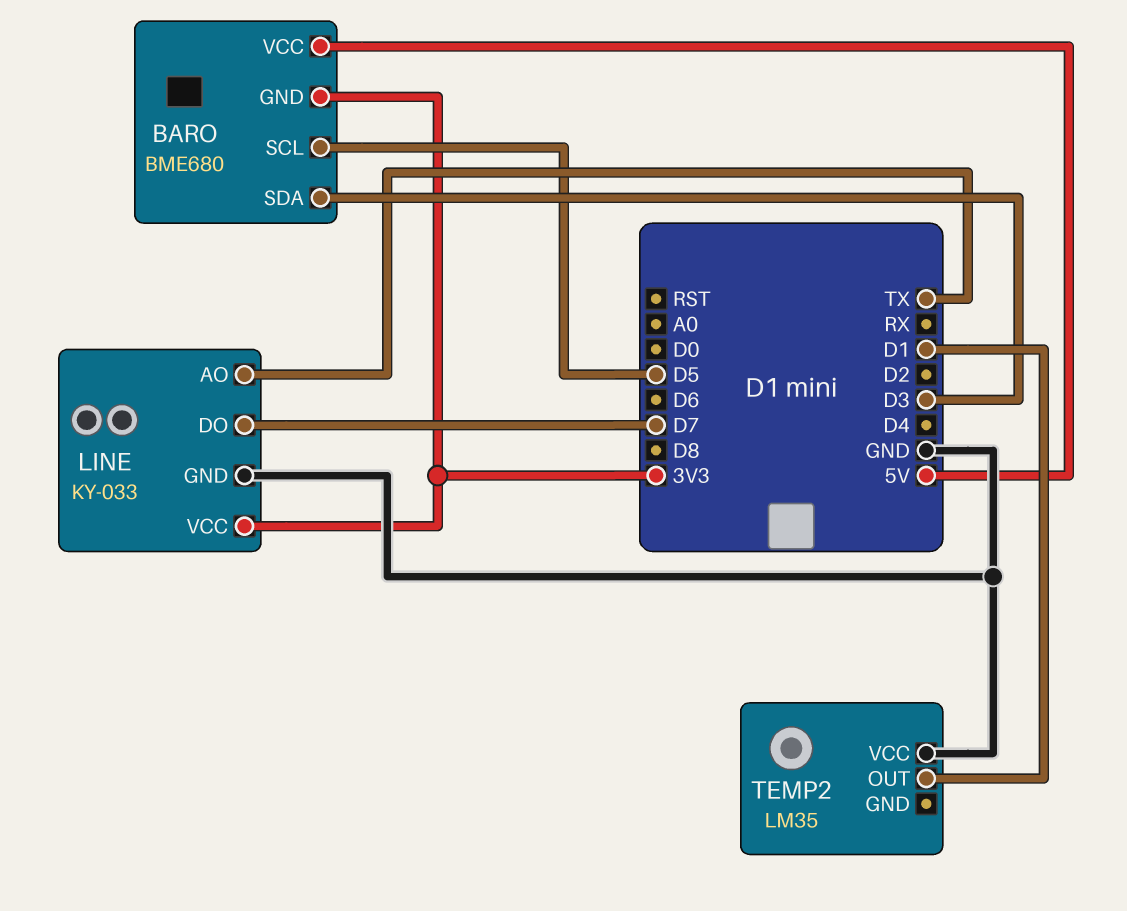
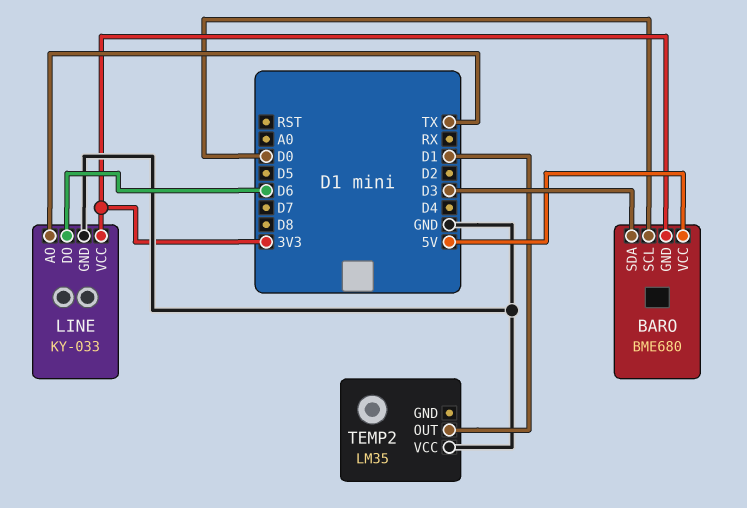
BARO pin SCL: D5 -> D0
LINE pin DO: D7 -> D6

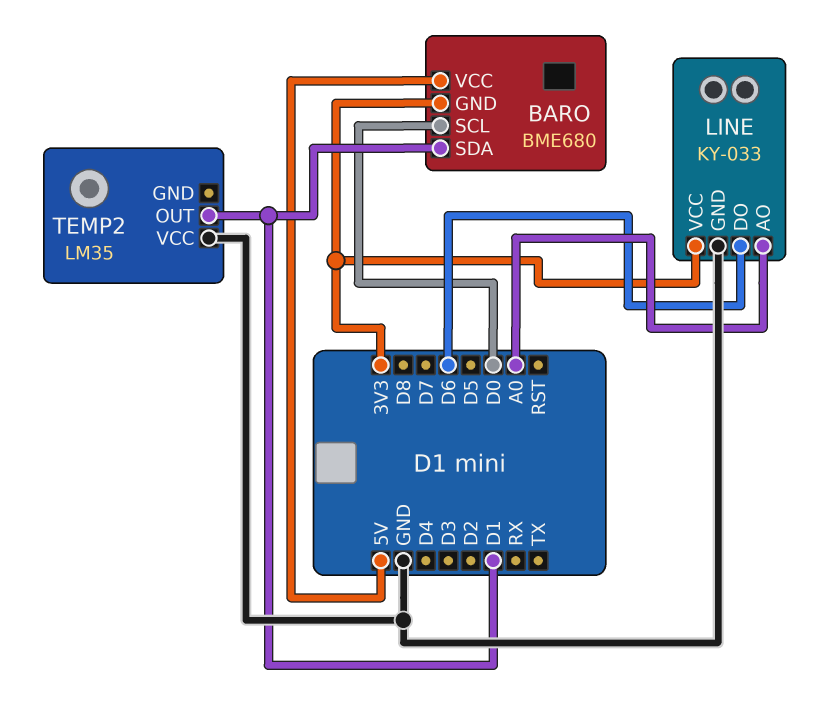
BARO pin SDA: D3 -> D1
LINE pin AO: TX -> A0

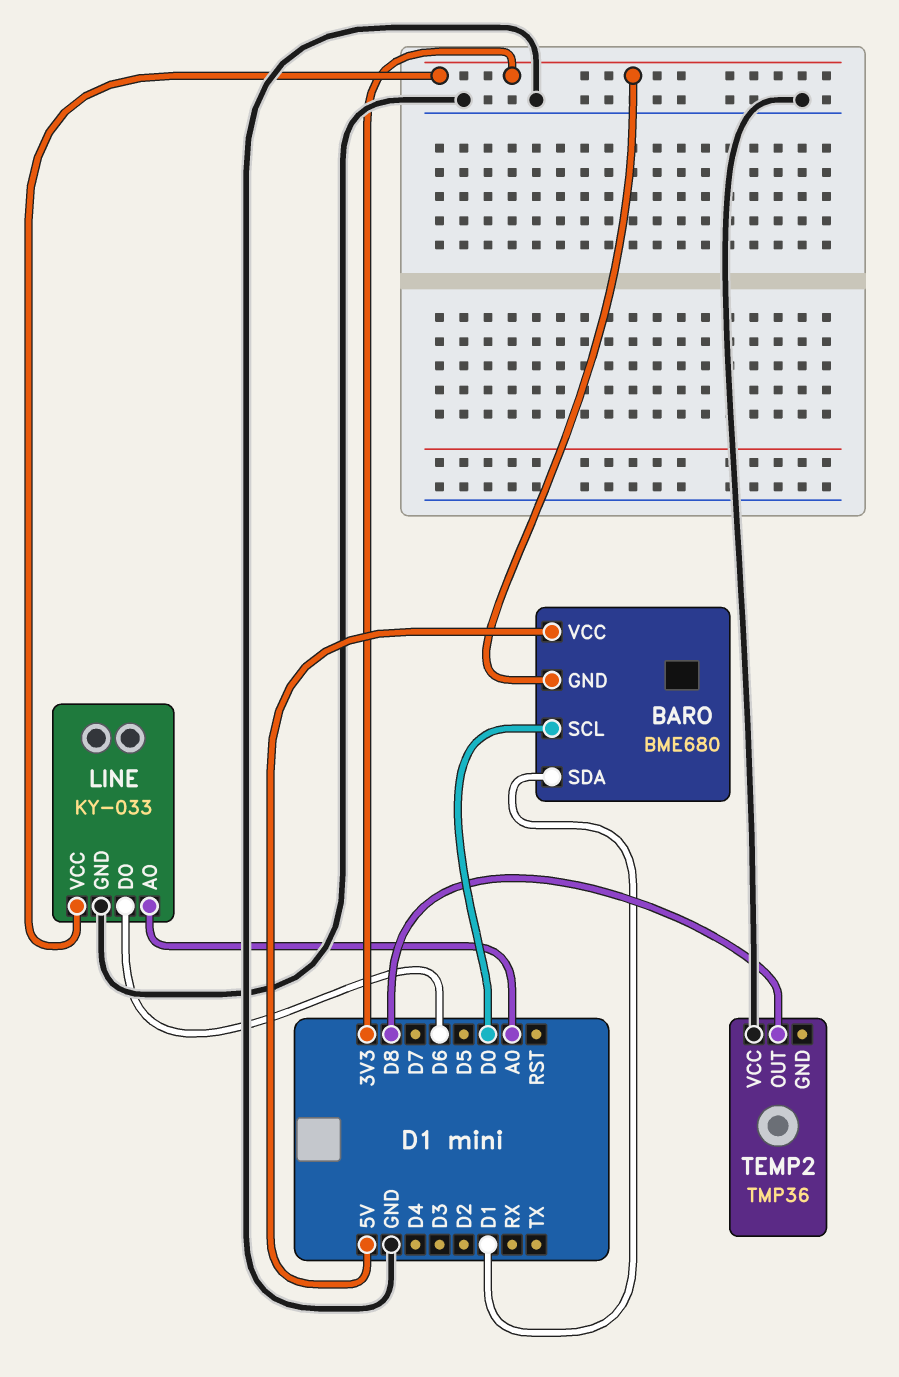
TEMP2: LM35 -> TMP36
TEMP2 pin OUT: D1 -> D8

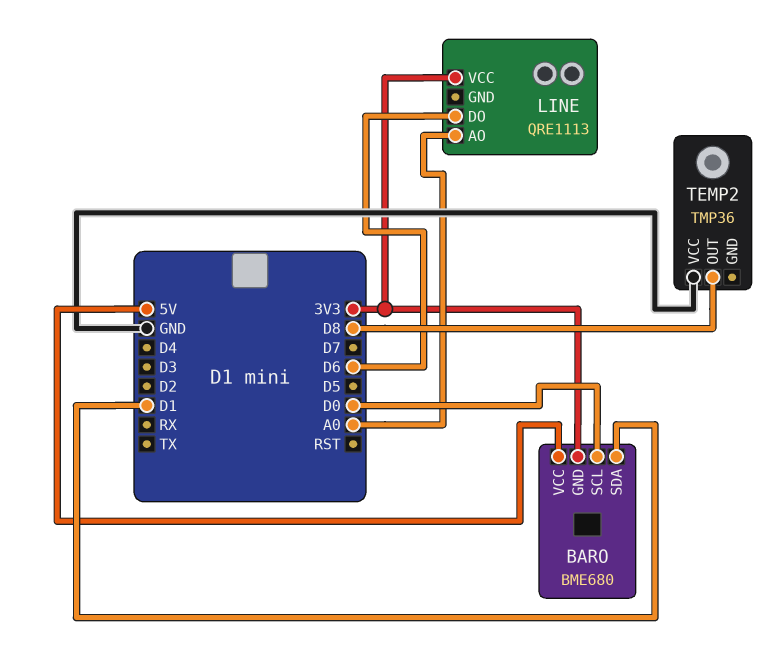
LINE: KY-033 -> QRE1113
LINE pin GND: GND -> none

